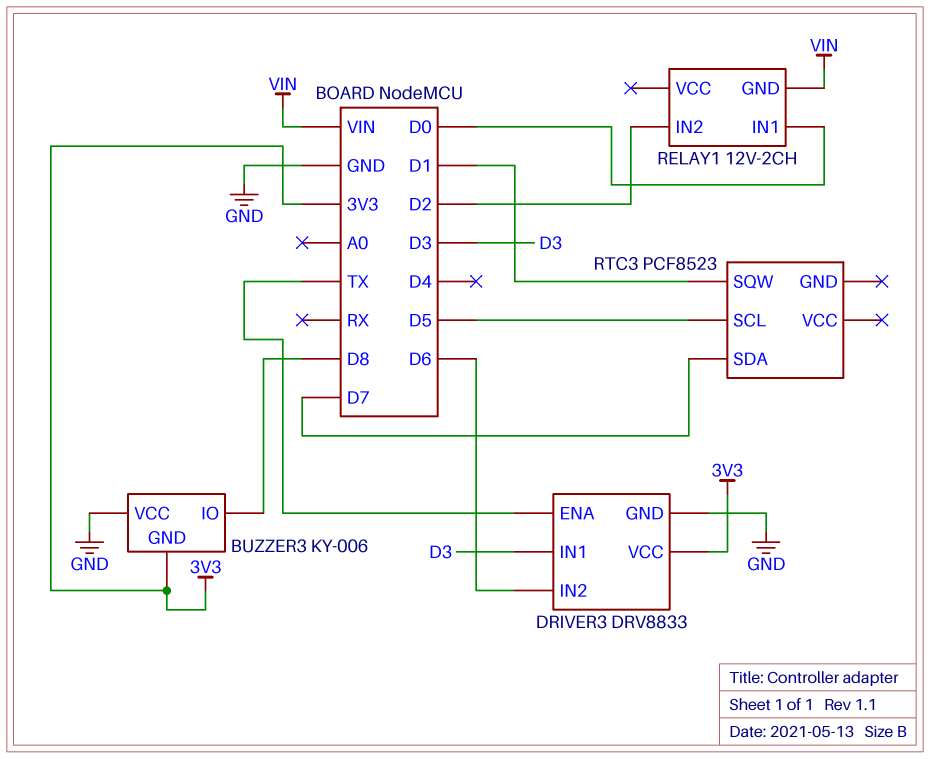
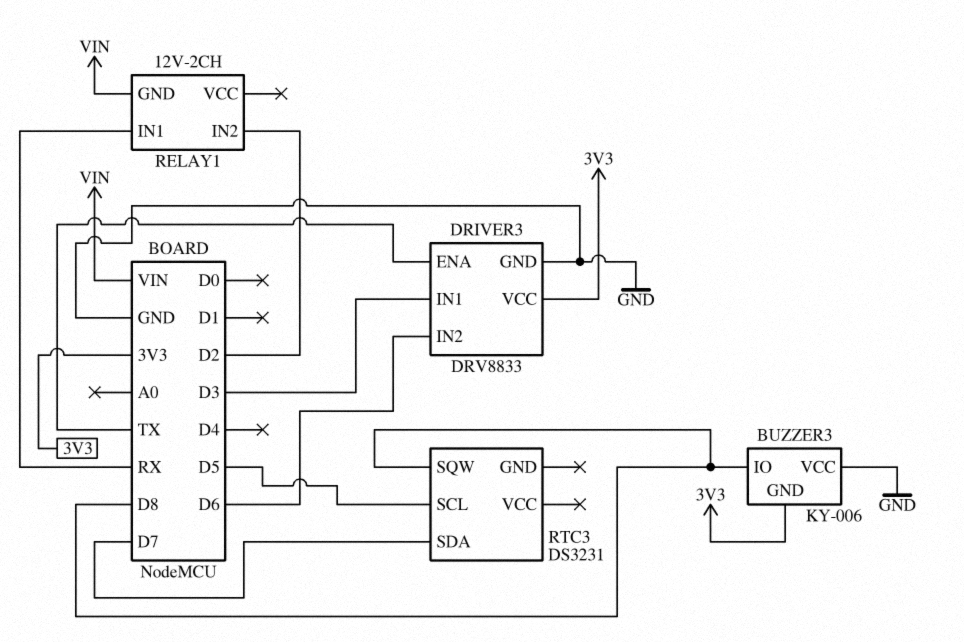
RELAY1 pin IN1: D0 -> RX
RTC3: PCF8523 -> DS3231
RTC3 pin SQW: D1 -> D8

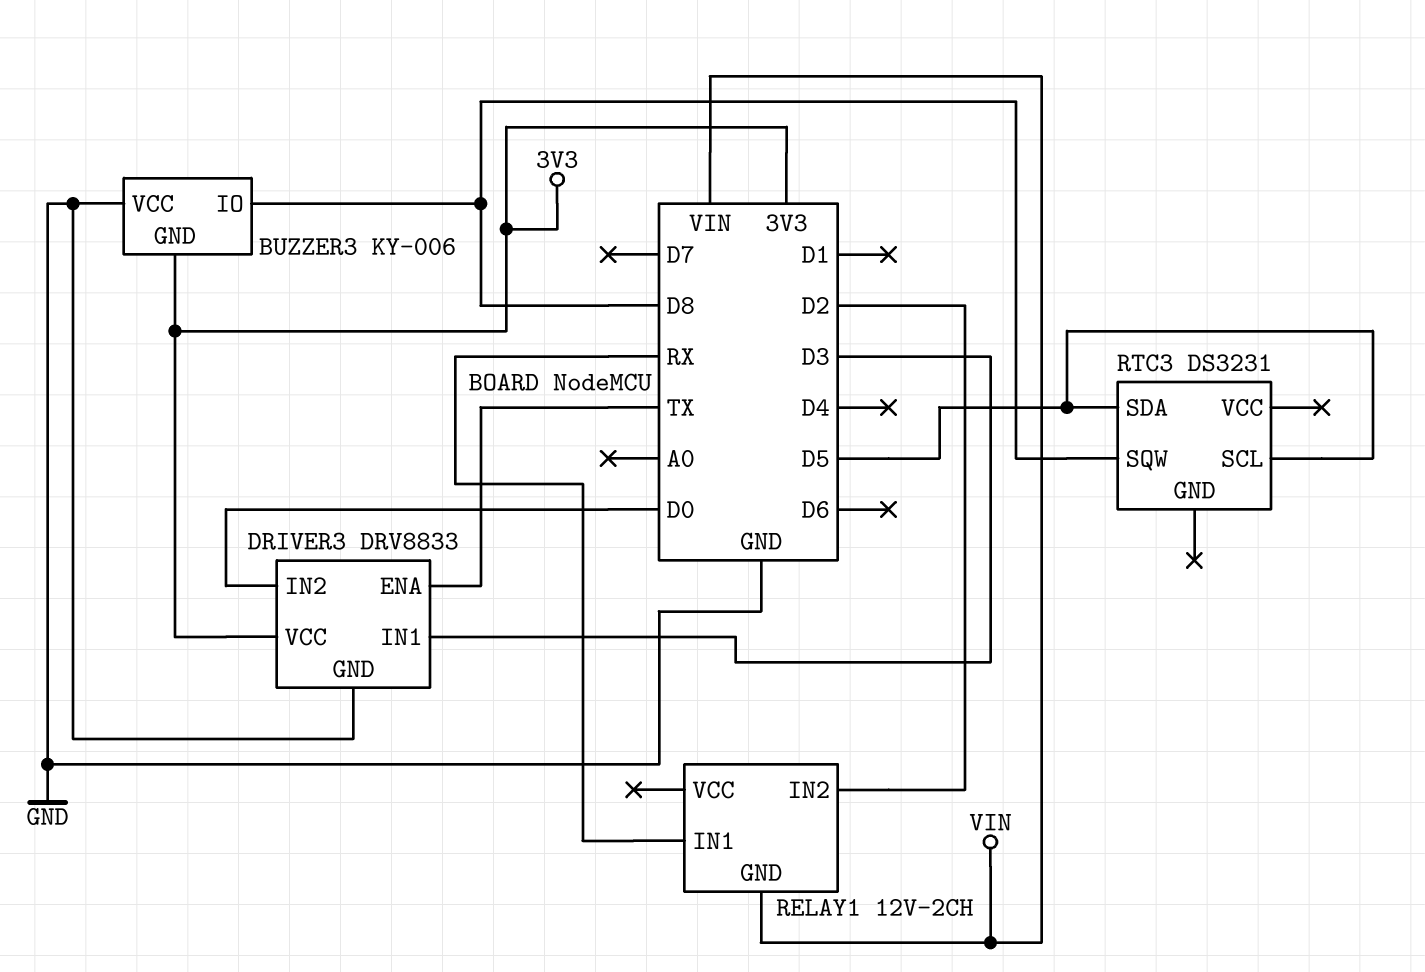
DRIVER3 pin IN2: D6 -> D0
RTC3 pin SDA: D7 -> D5

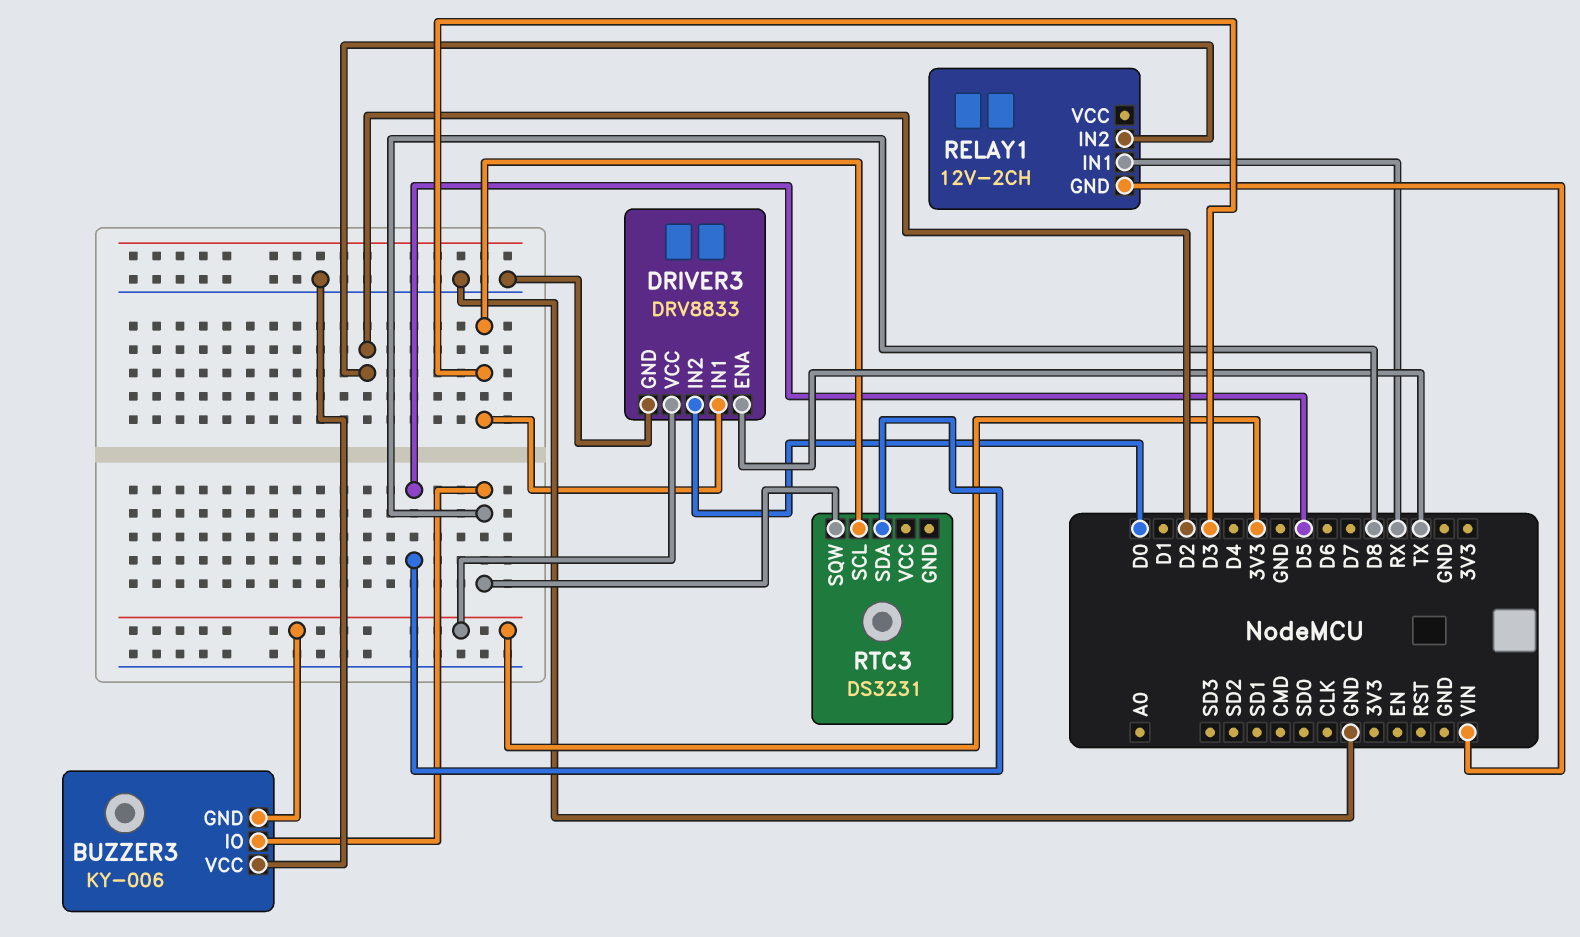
RTC3 pin SCL: D5 -> D3

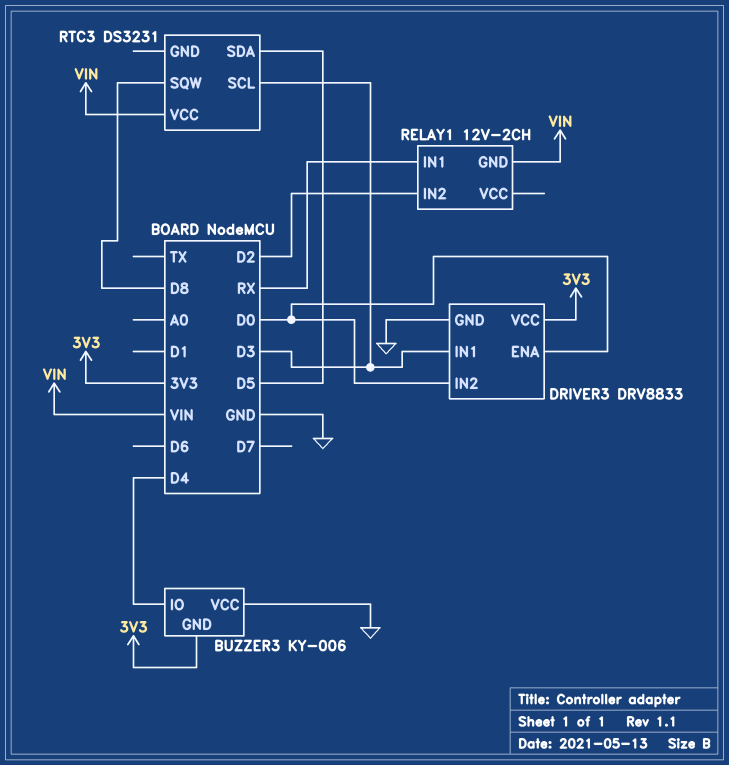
BUZZER3 pin IO: D8 -> D4
DRIVER3 pin ENA: TX -> D0
RTC3 pin VCC: none -> VIN

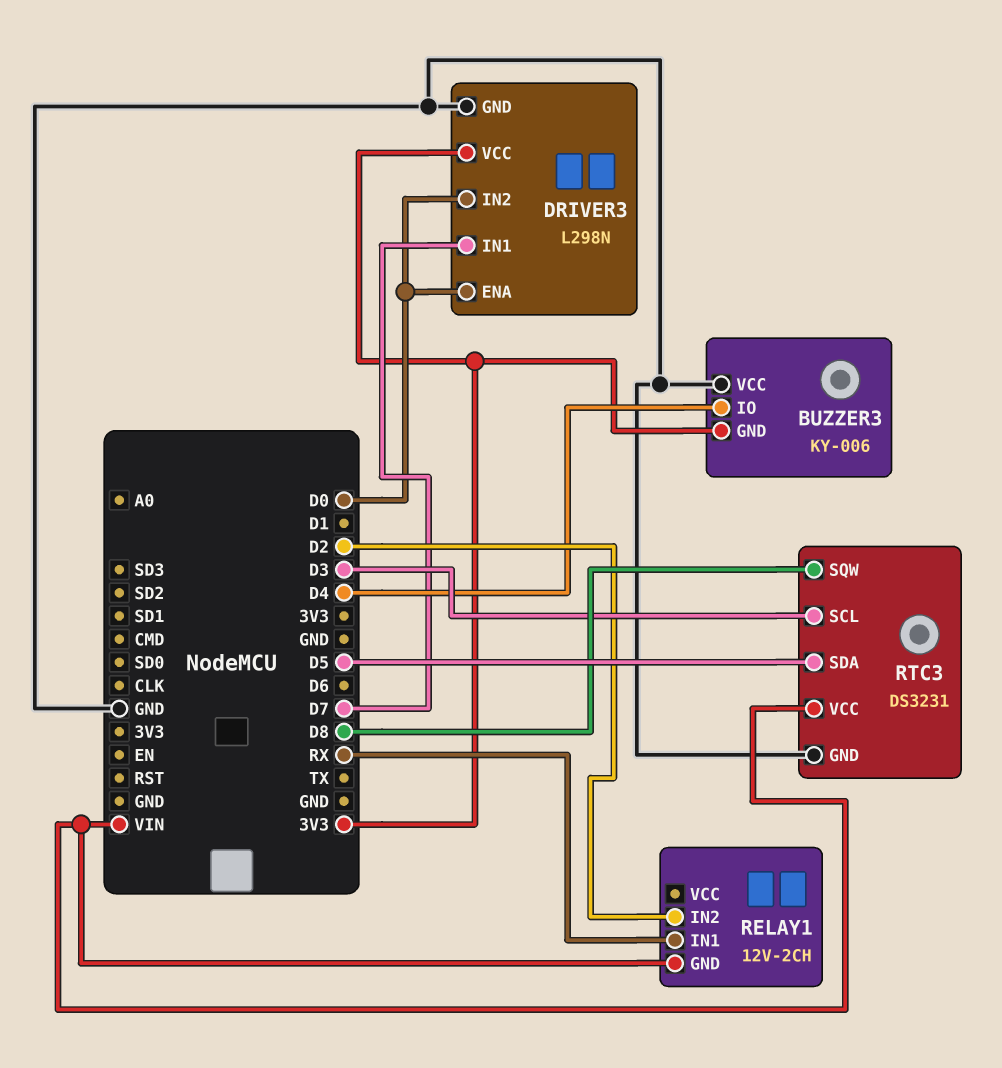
DRIVER3: DRV8833 -> L298N
DRIVER3 pin IN1: D3 -> D7
RTC3 pin GND: none -> GND

